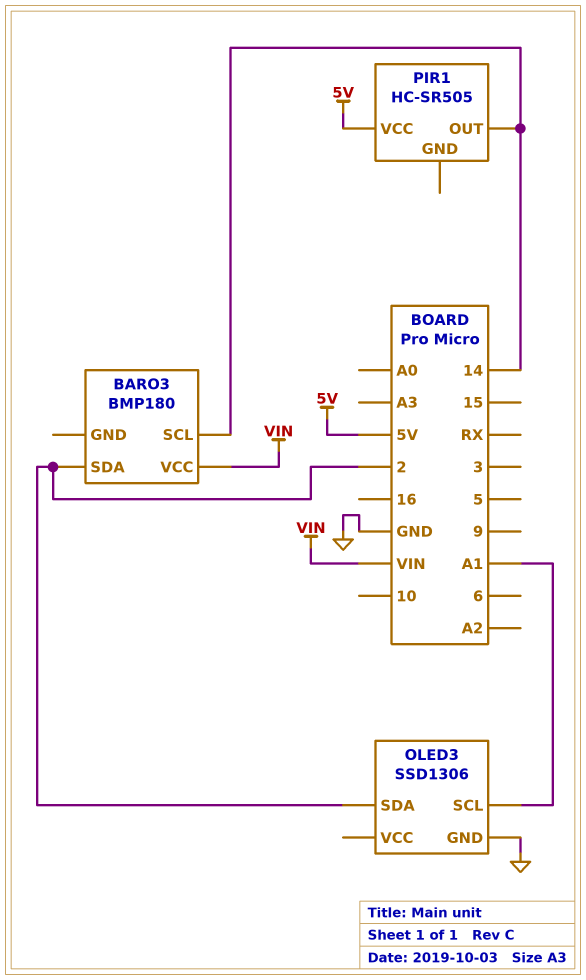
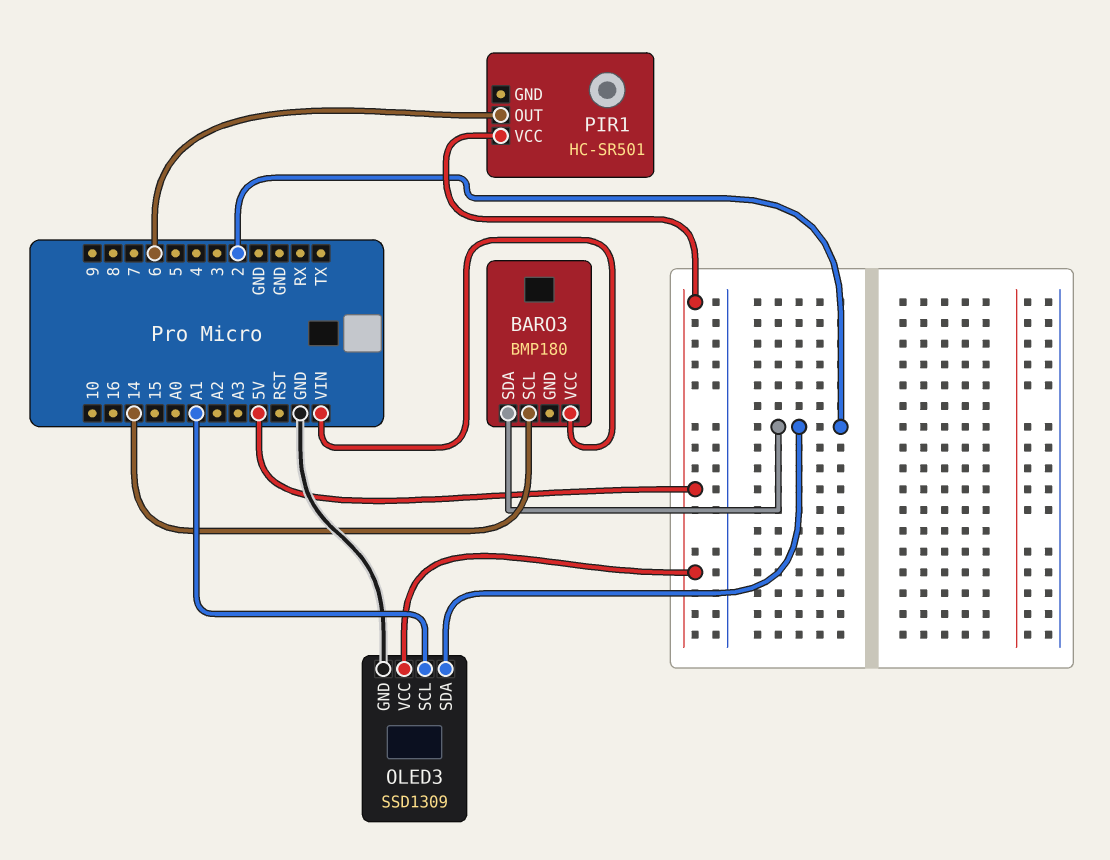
OLED3: SSD1306 -> SSD1309
OLED3 pin VCC: none -> 5V
PIR1: HC-SR505 -> HC-SR501
PIR1 pin OUT: 14 -> 6

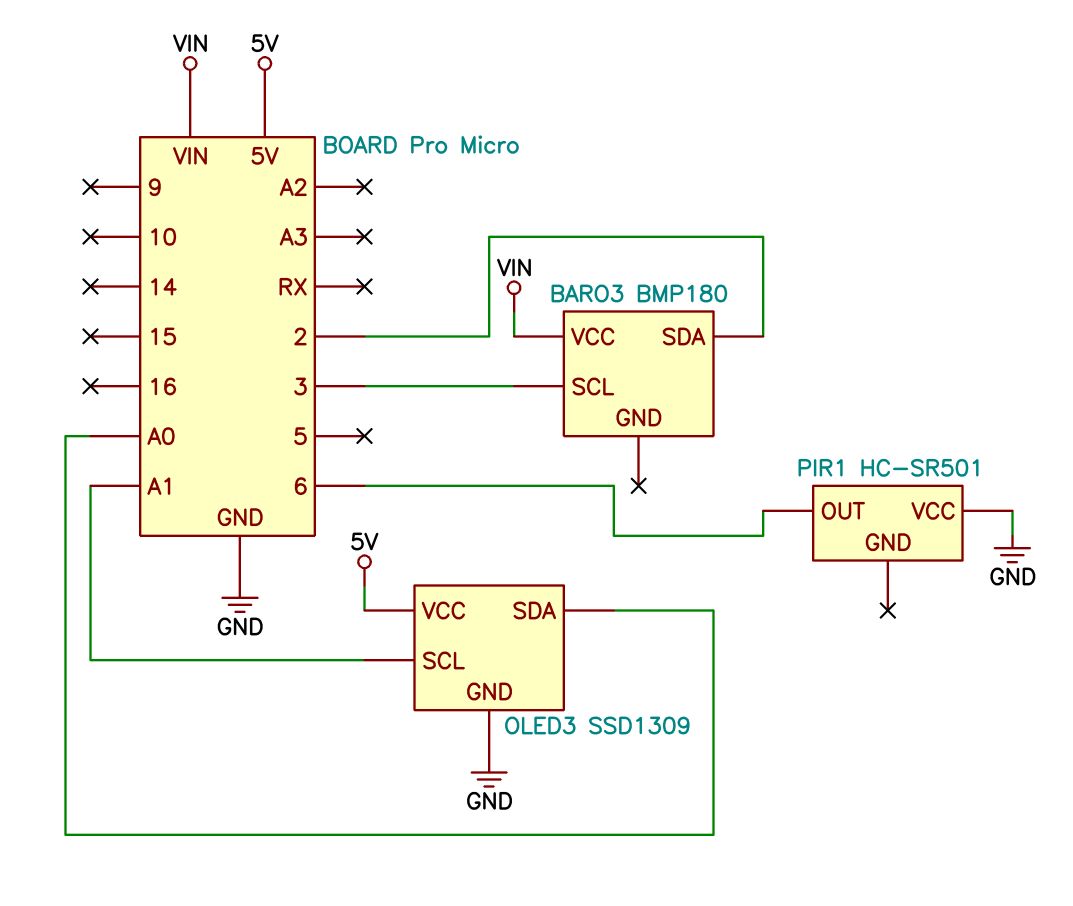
BARO3 pin SCL: 14 -> 3
OLED3 pin SDA: 2 -> A0
PIR1 pin VCC: 5V -> GND

